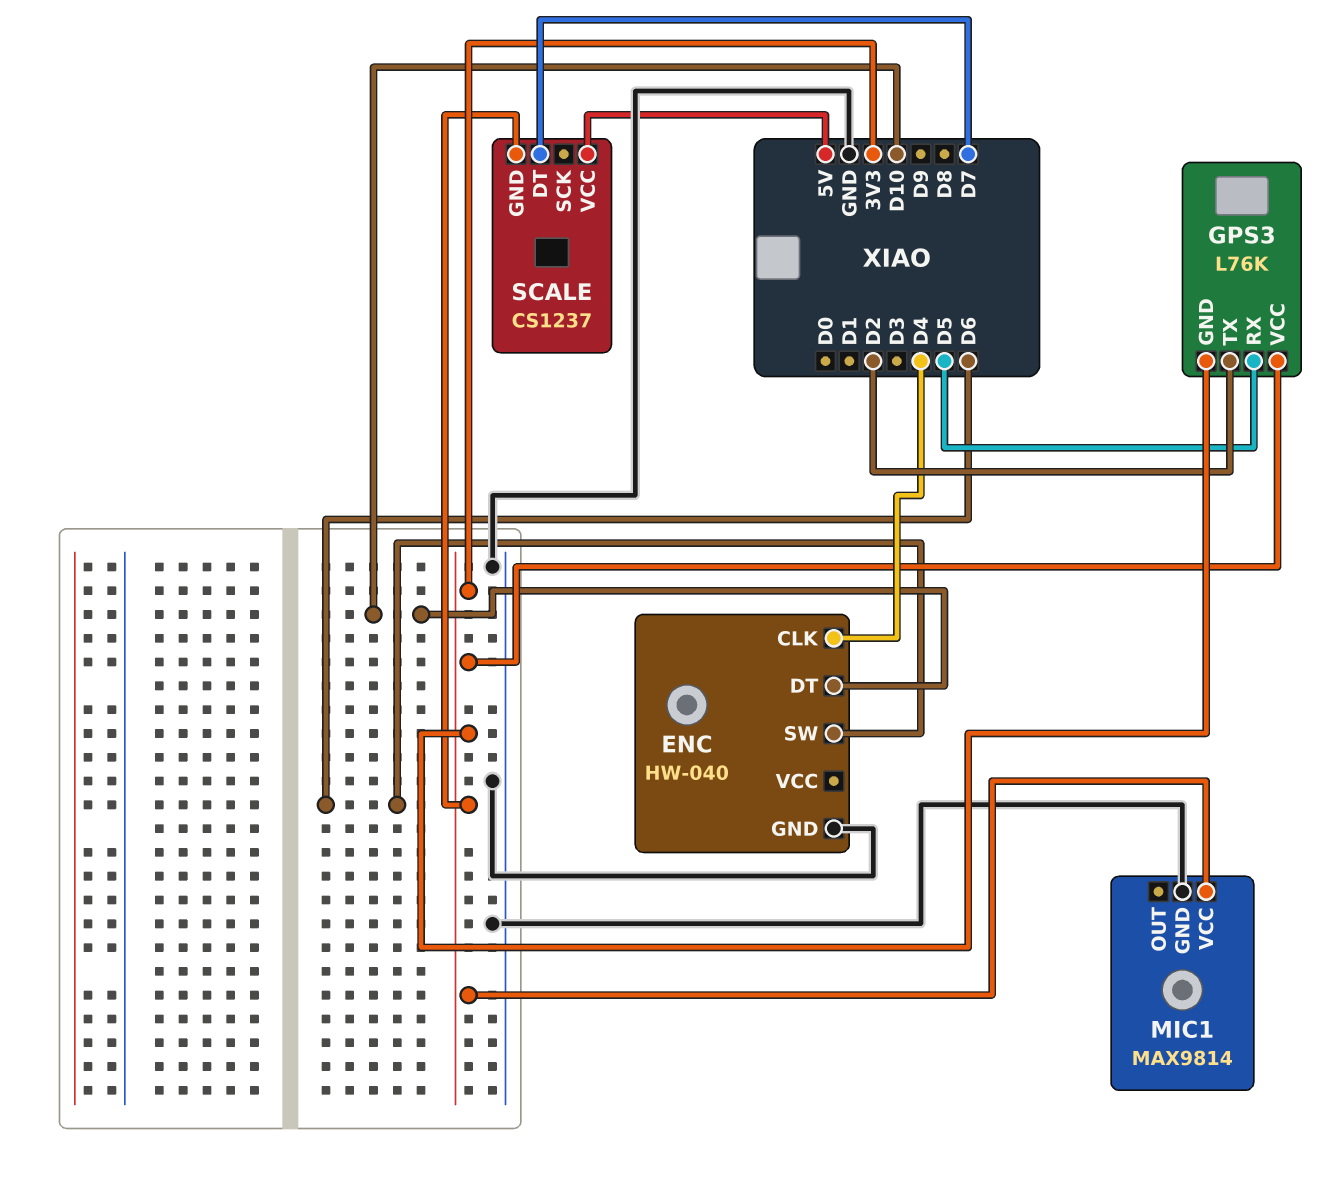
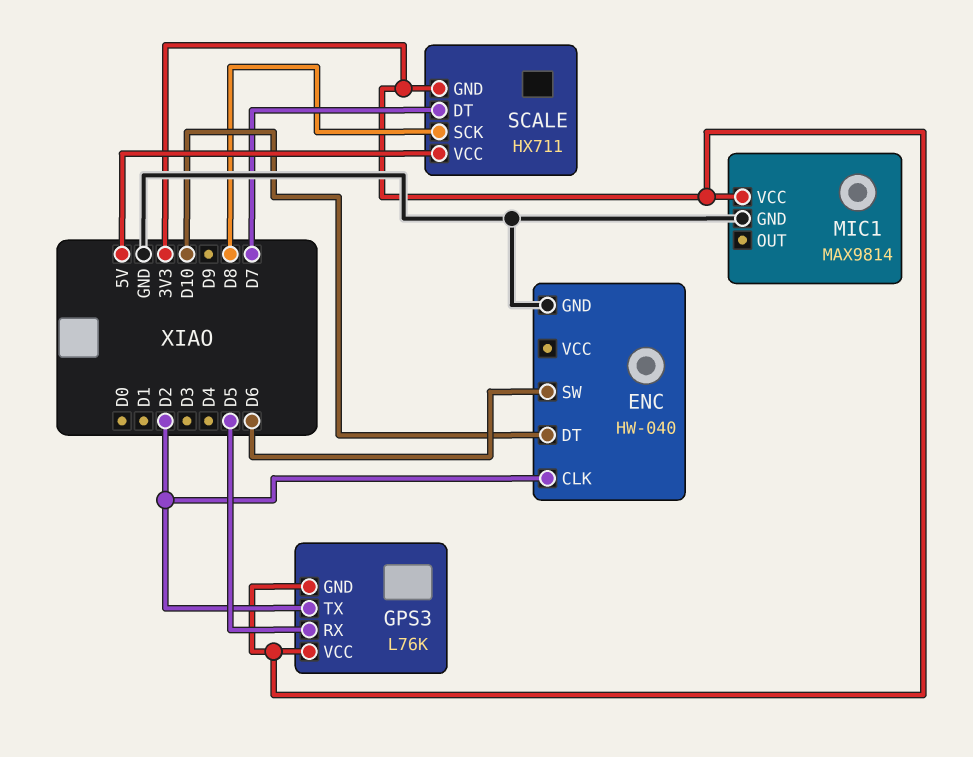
ENC pin CLK: D4 -> D2
SCALE: CS1237 -> HX711
SCALE pin SCK: none -> D8

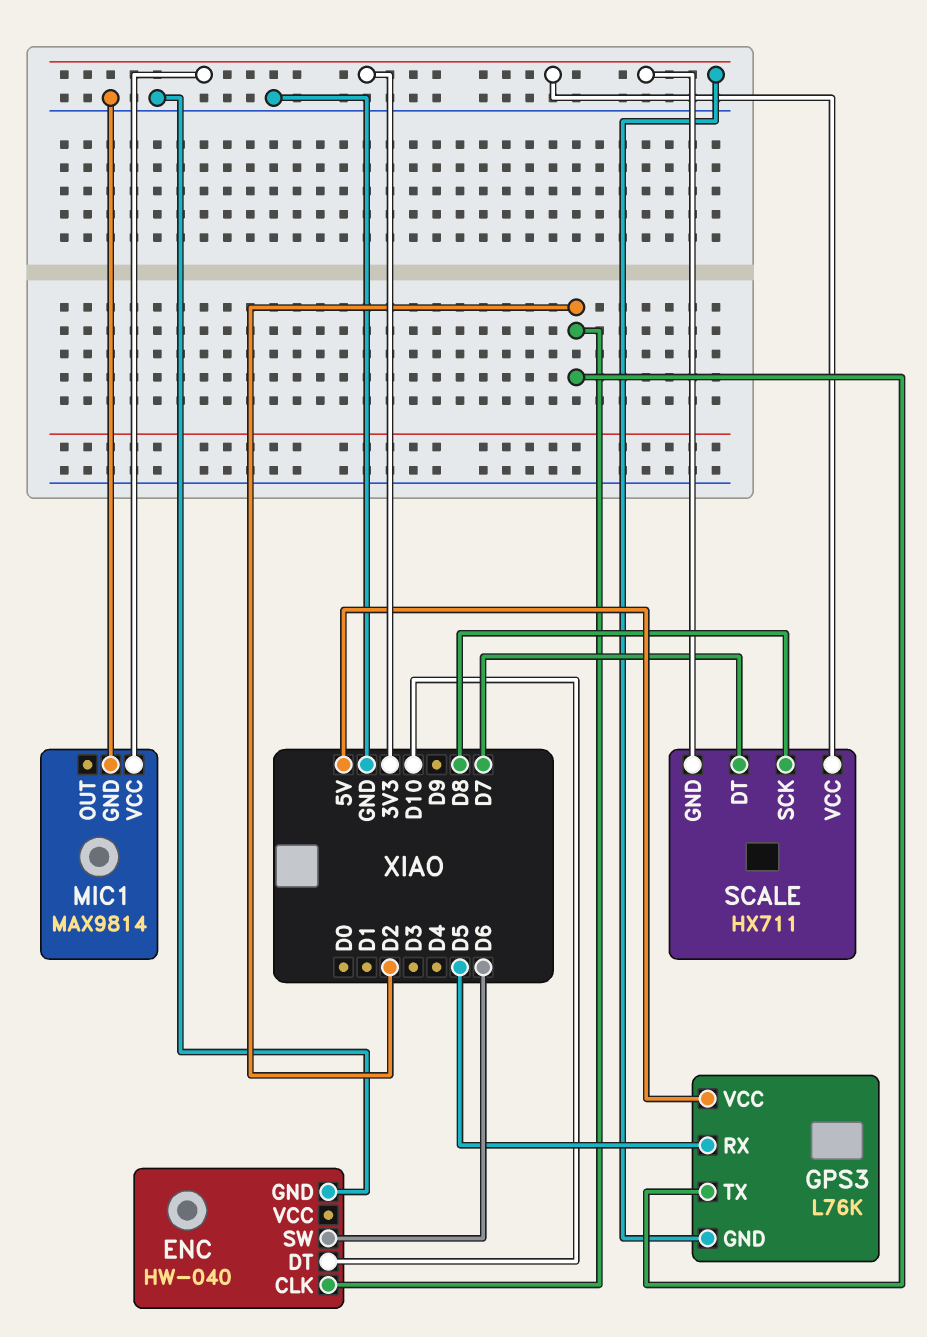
GPS3 pin VCC: 3V3 -> 5V
SCALE pin VCC: 5V -> 3V3

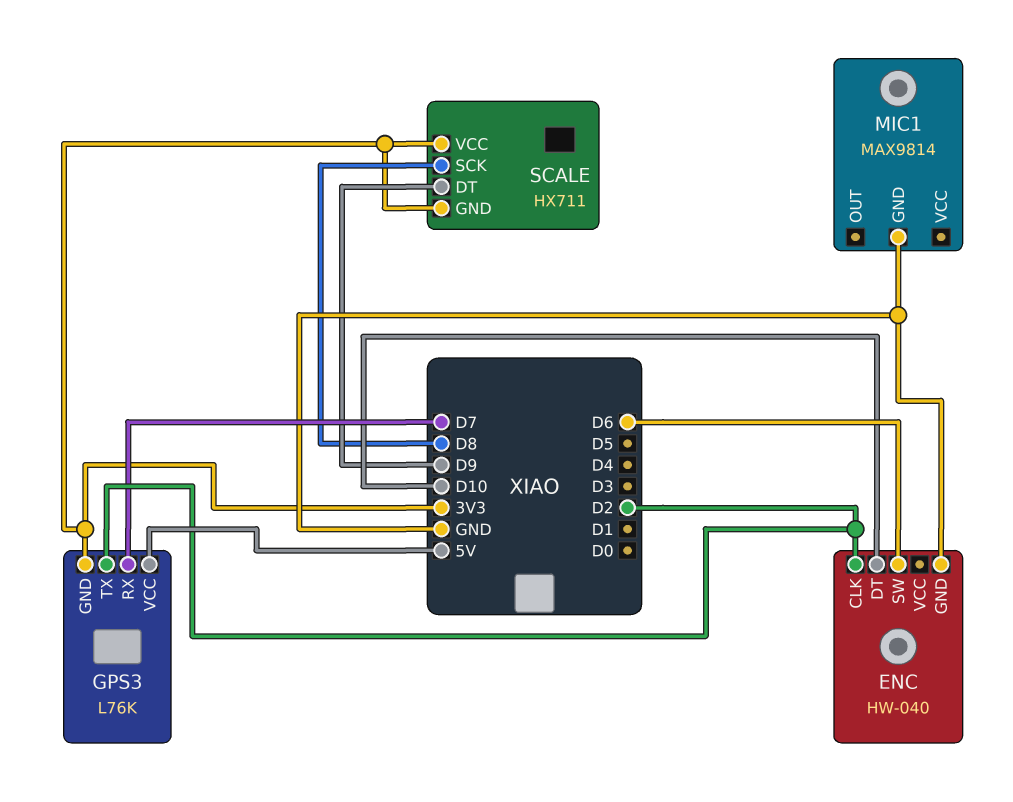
GPS3 pin RX: D5 -> D7
MIC1 pin VCC: 3V3 -> none
SCALE pin DT: D7 -> D9

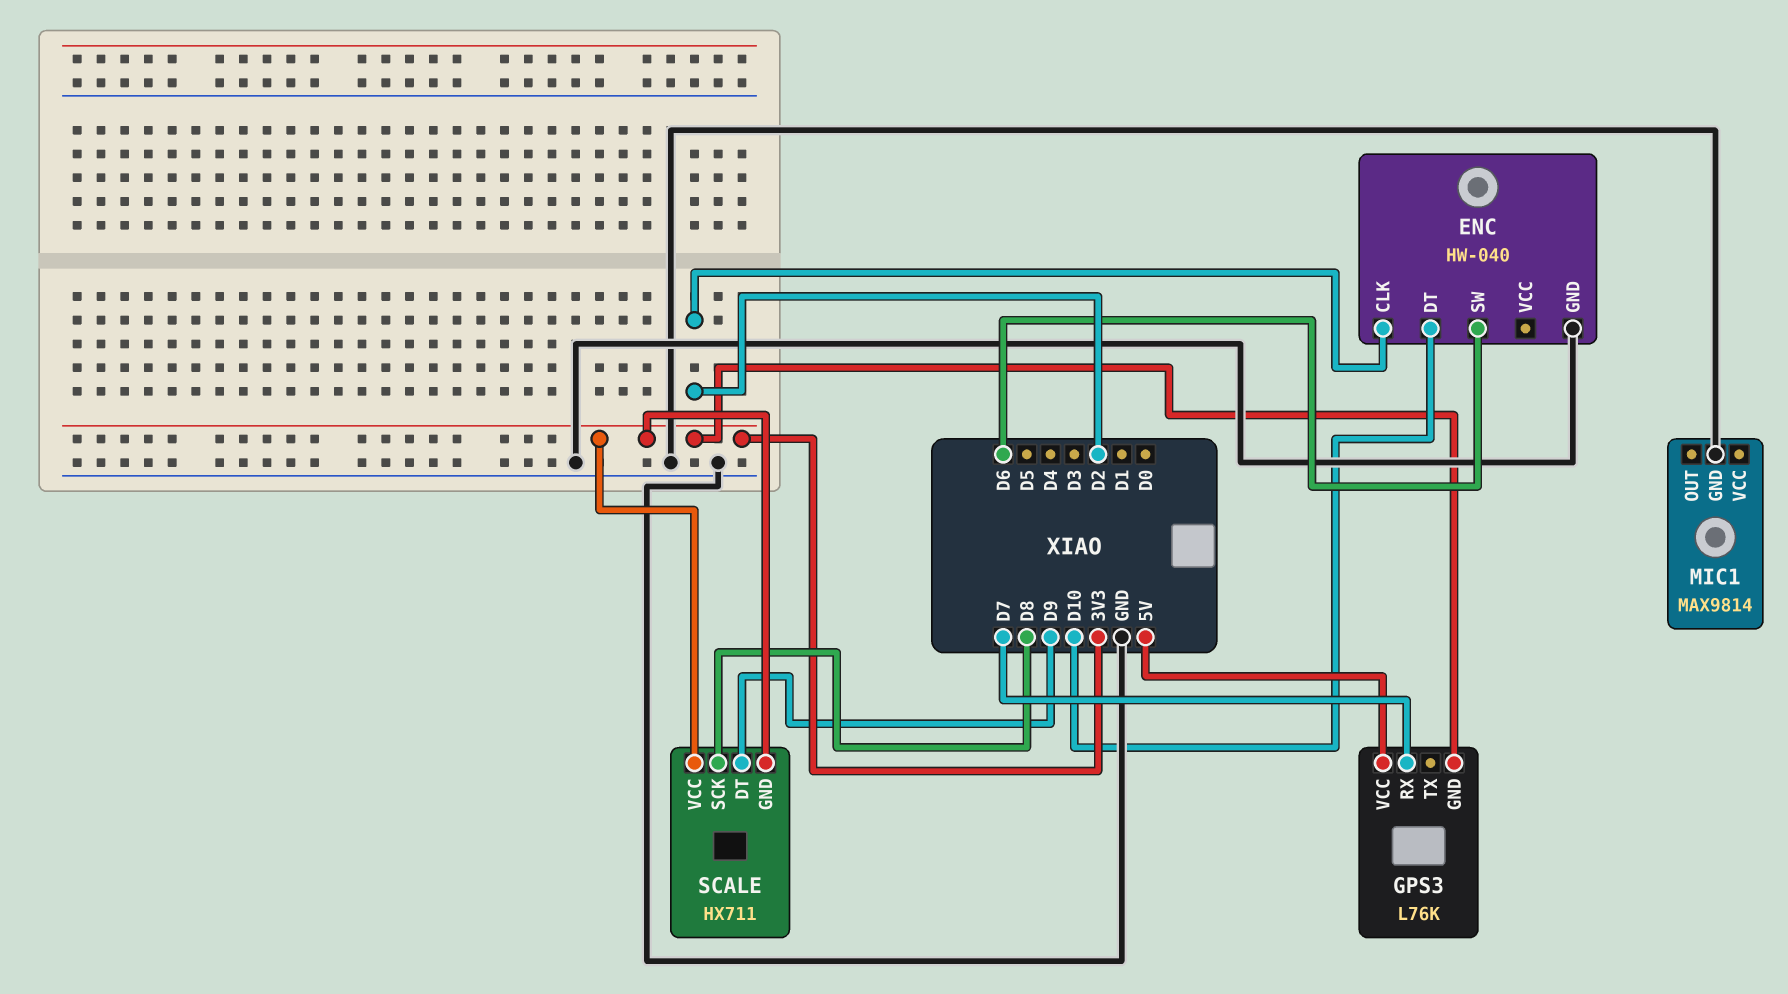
GPS3 pin TX: D2 -> none

